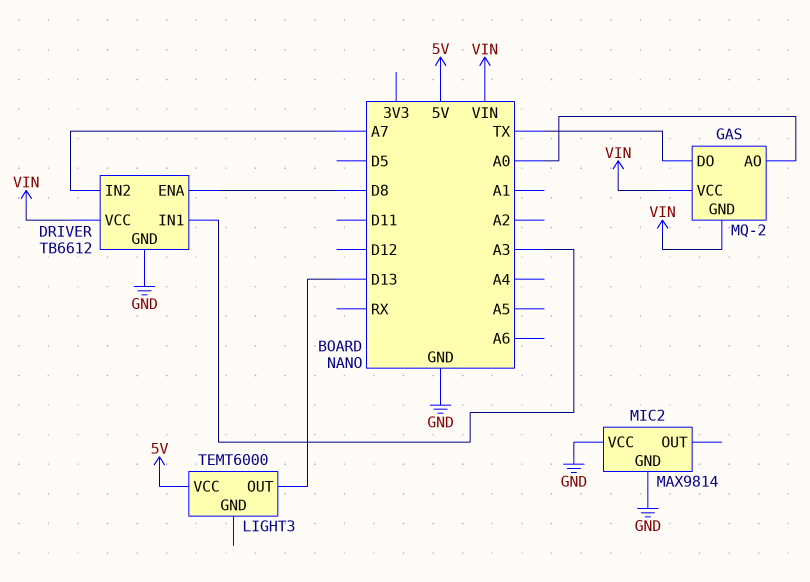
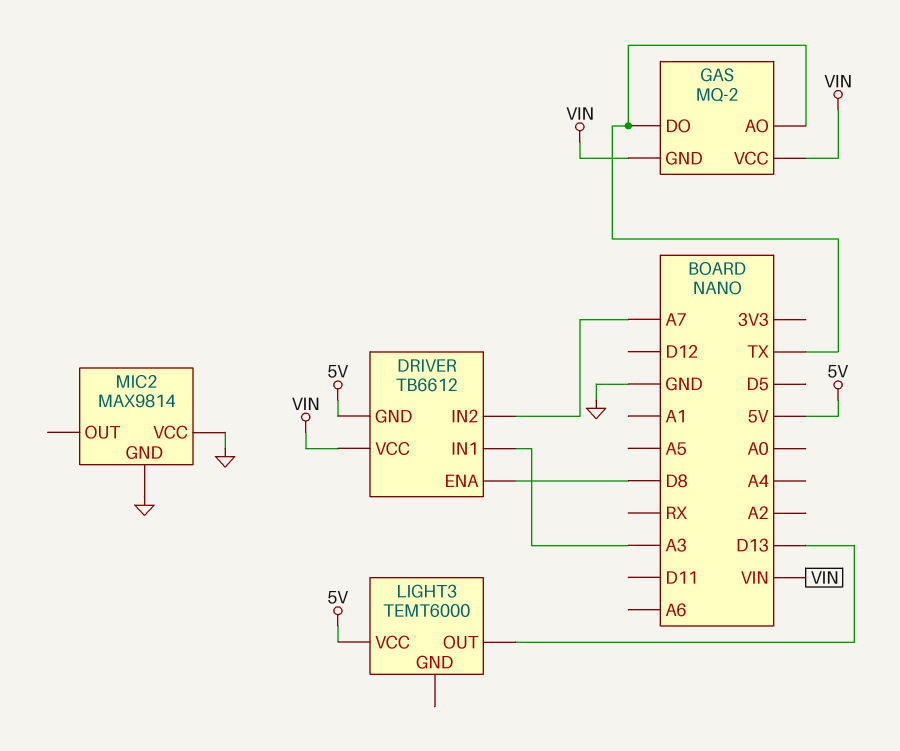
DRIVER pin GND: GND -> 5V
GAS pin AO: A0 -> TX

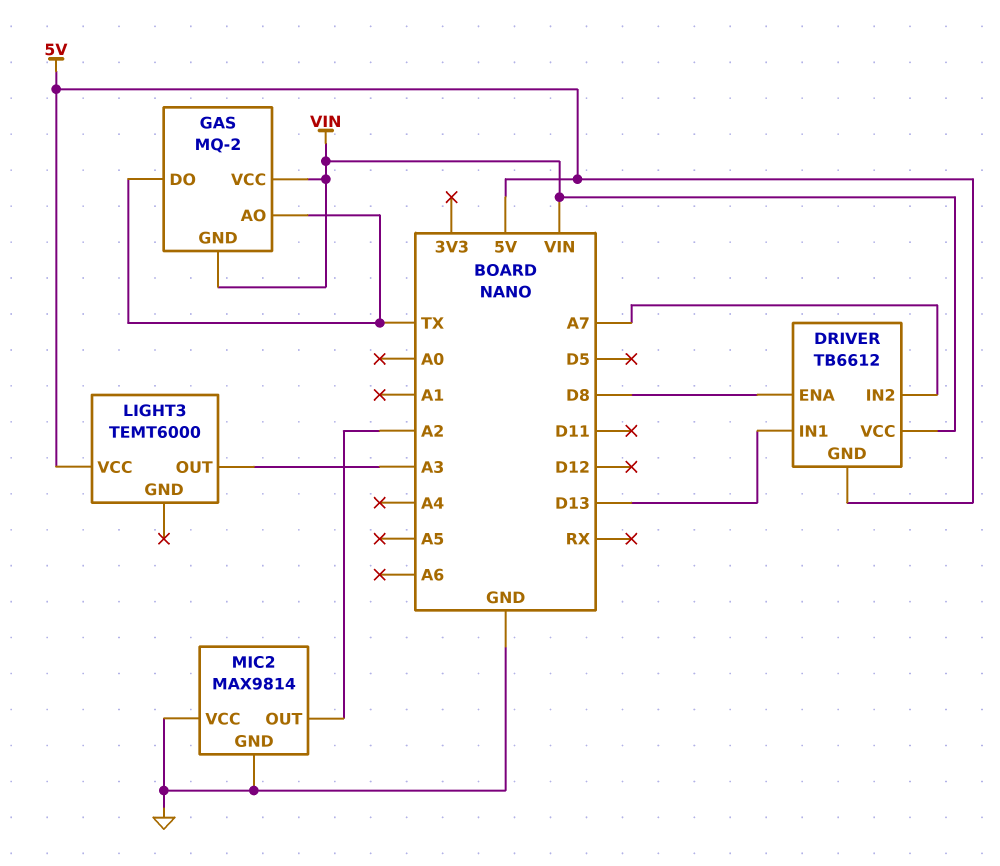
DRIVER pin IN1: A3 -> D13
LIGHT3 pin OUT: D13 -> A3
MIC2 pin OUT: none -> A2

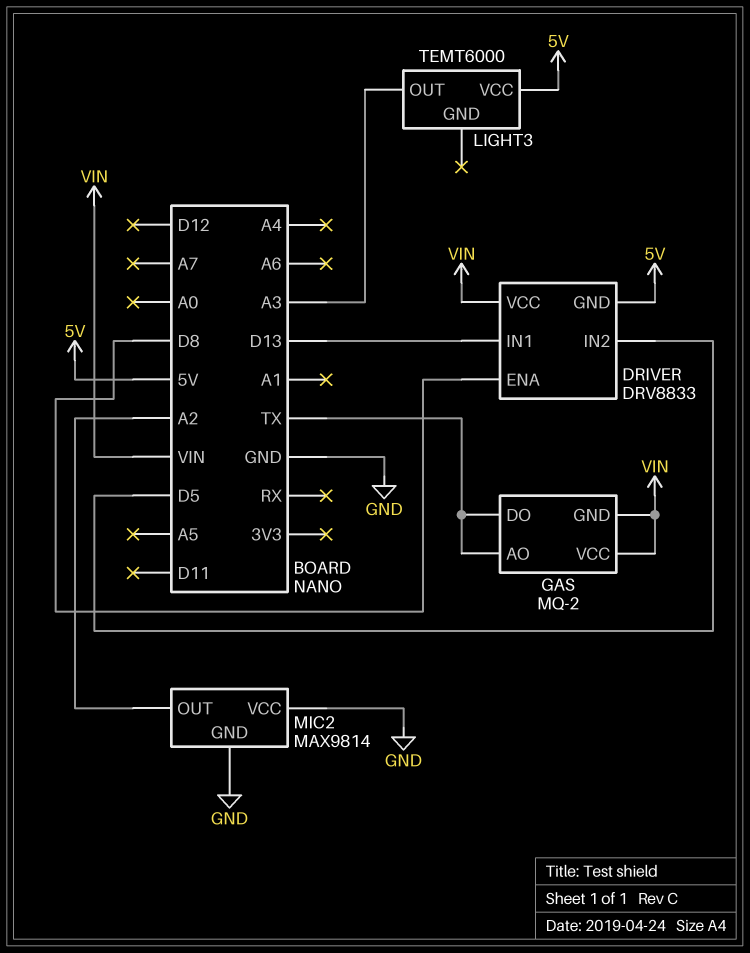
DRIVER: TB6612 -> DRV8833
DRIVER pin IN2: A7 -> D5

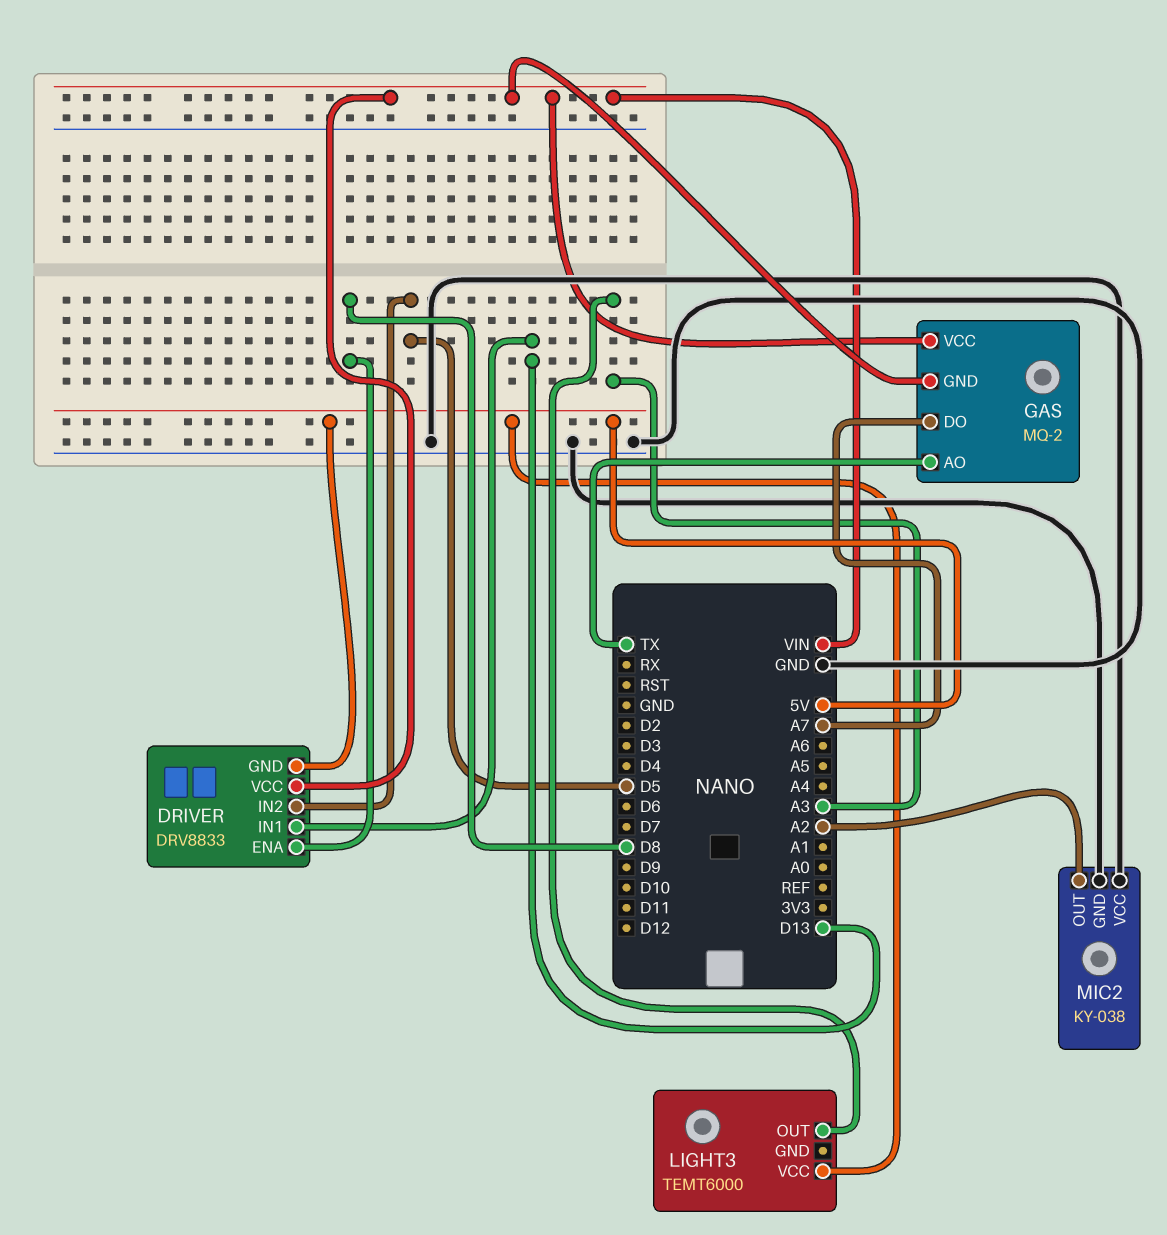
GAS pin DO: TX -> A7
MIC2: MAX9814 -> KY-038

